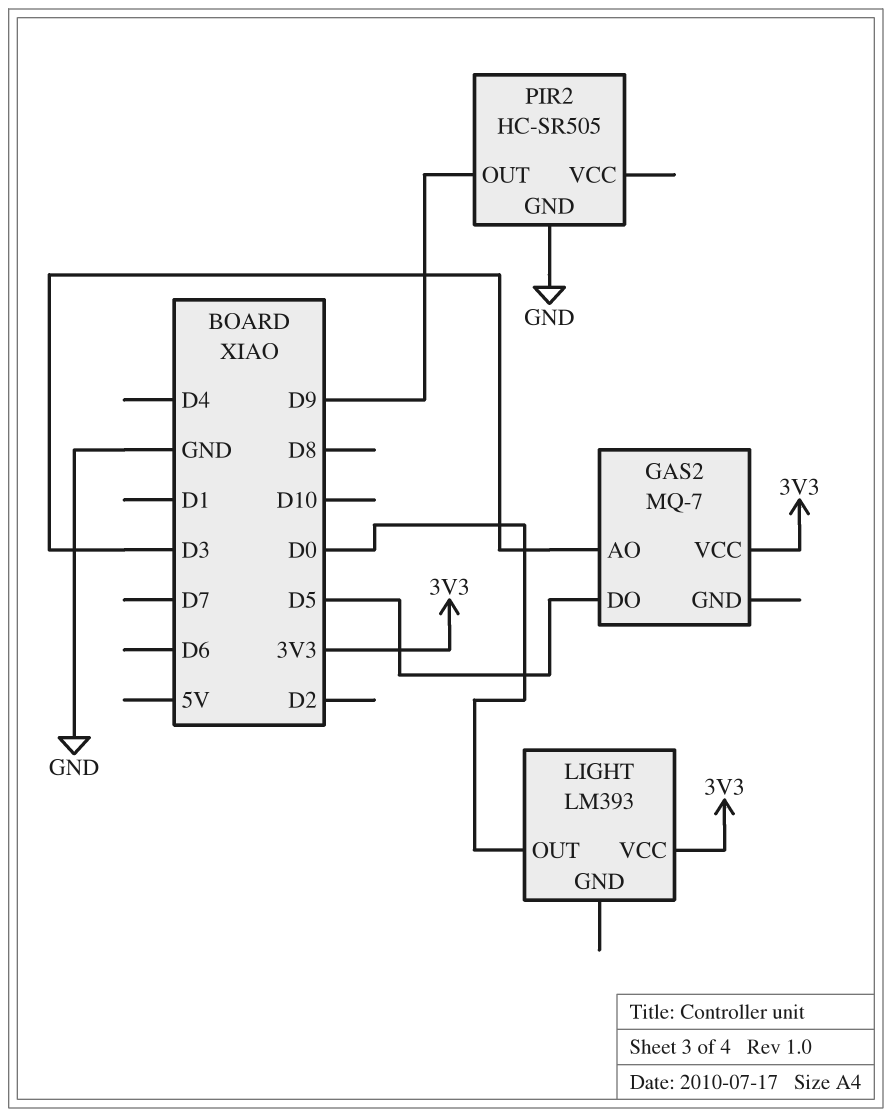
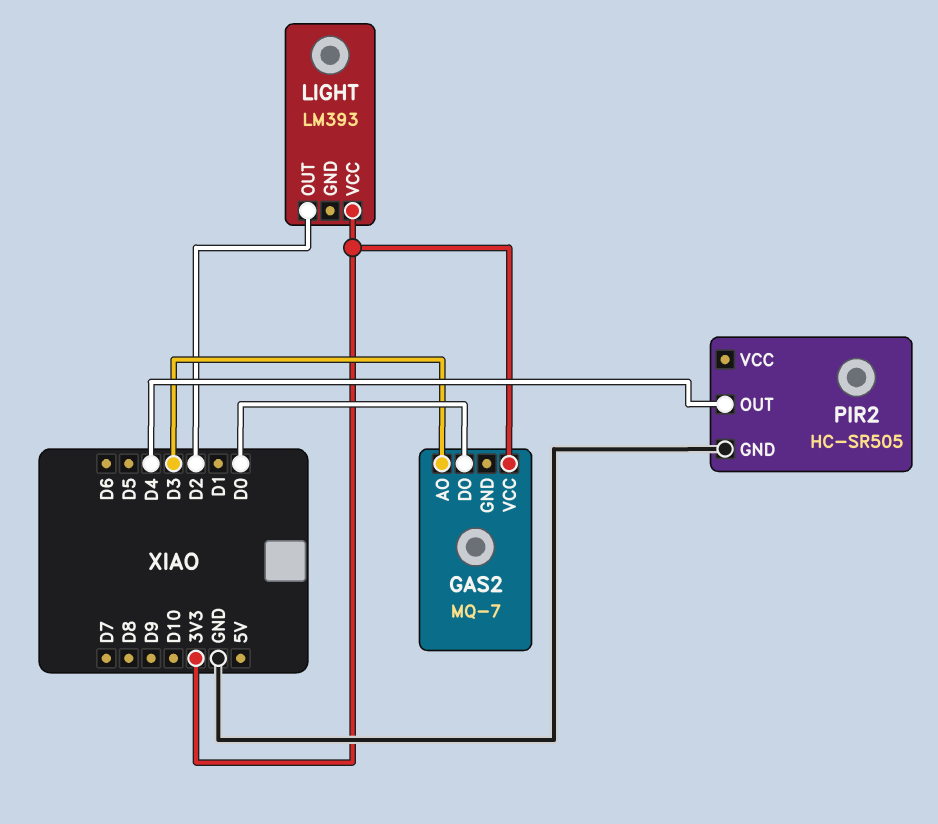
GAS2 pin DO: D5 -> D0
LIGHT pin OUT: D0 -> D2
PIR2 pin OUT: D9 -> D4

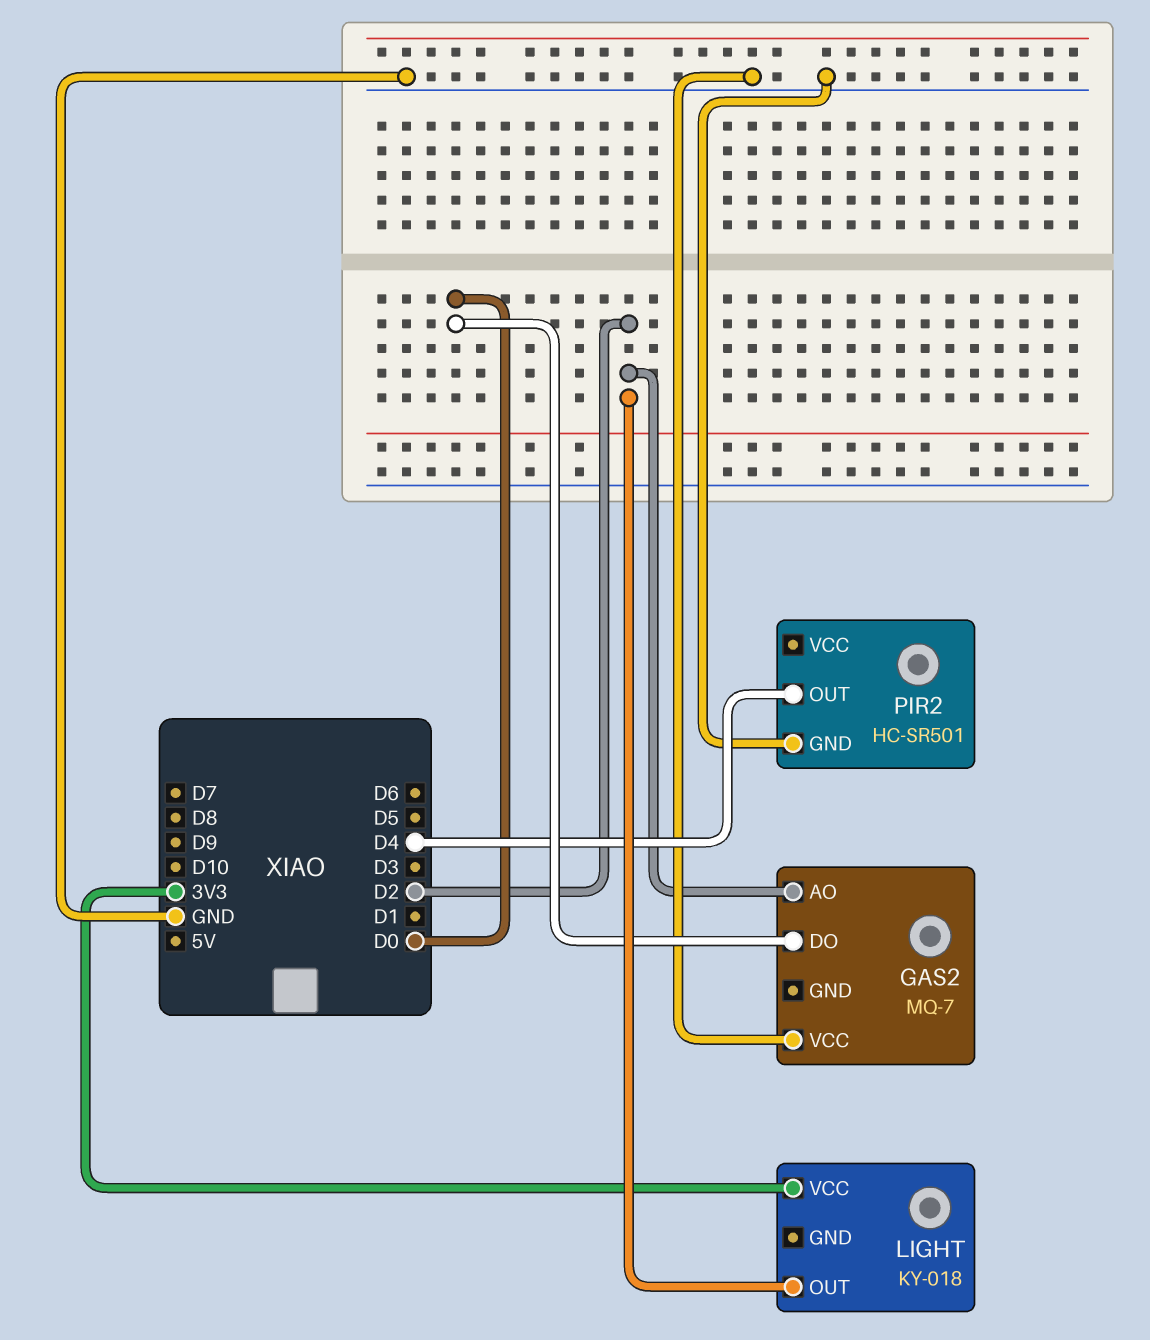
GAS2 pin AO: D3 -> D2
GAS2 pin VCC: 3V3 -> GND
LIGHT: LM393 -> KY-018
PIR2: HC-SR505 -> HC-SR501

